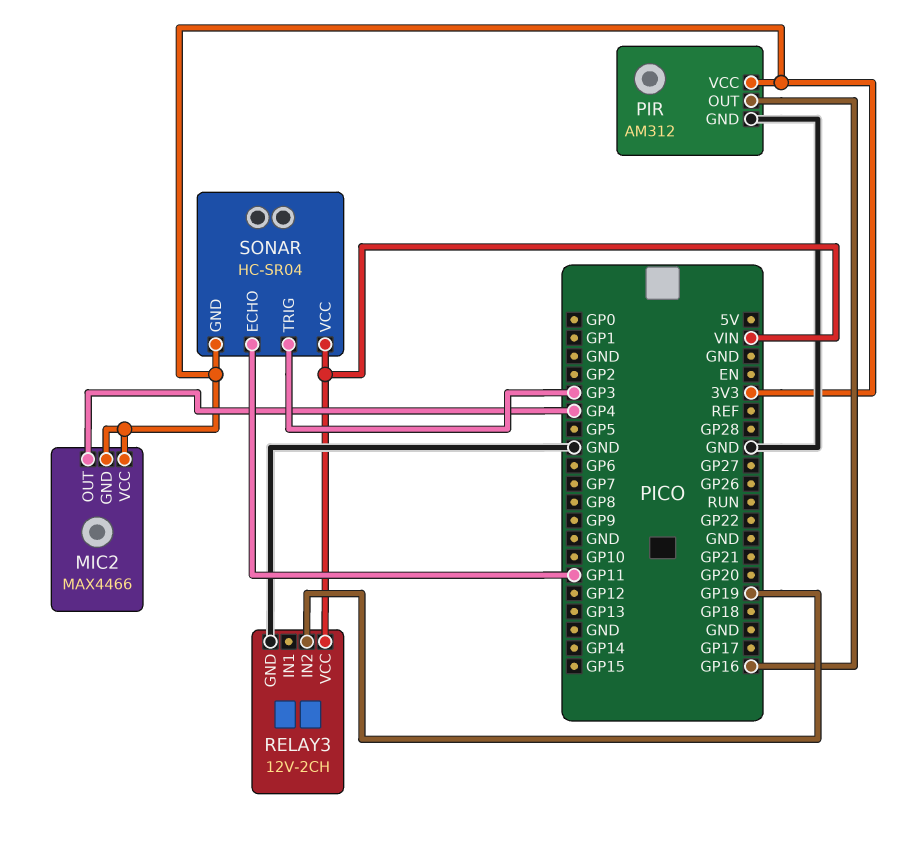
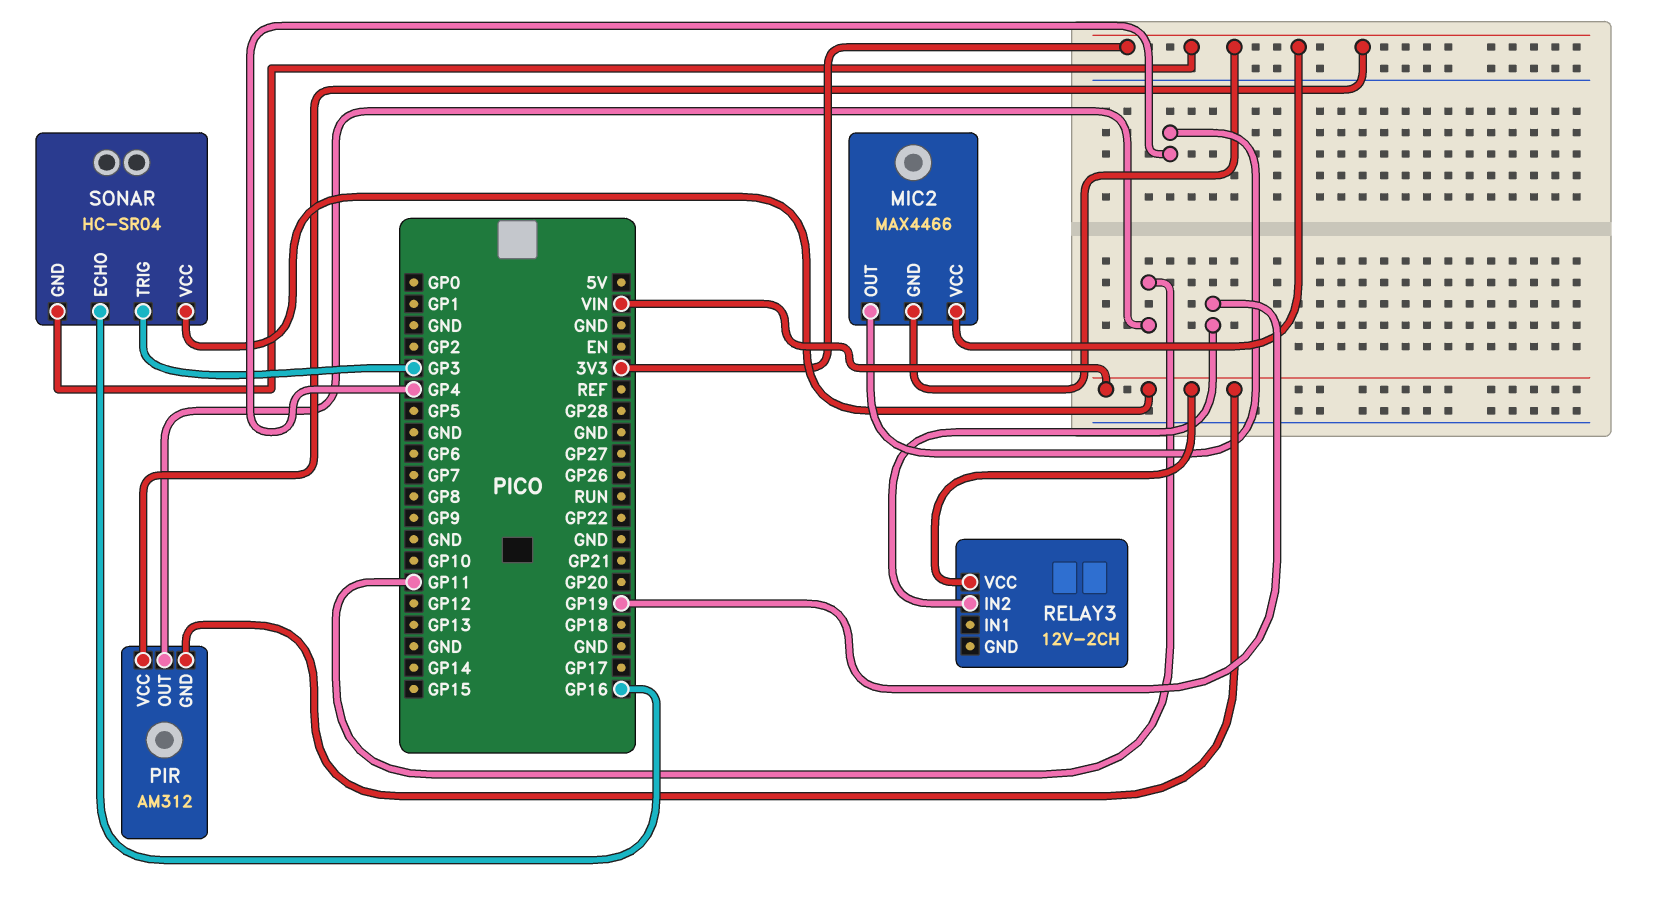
PIR pin GND: GND -> VIN
PIR pin OUT: GP16 -> GP11
RELAY3 pin GND: GND -> none
SONAR pin ECHO: GP11 -> GP16

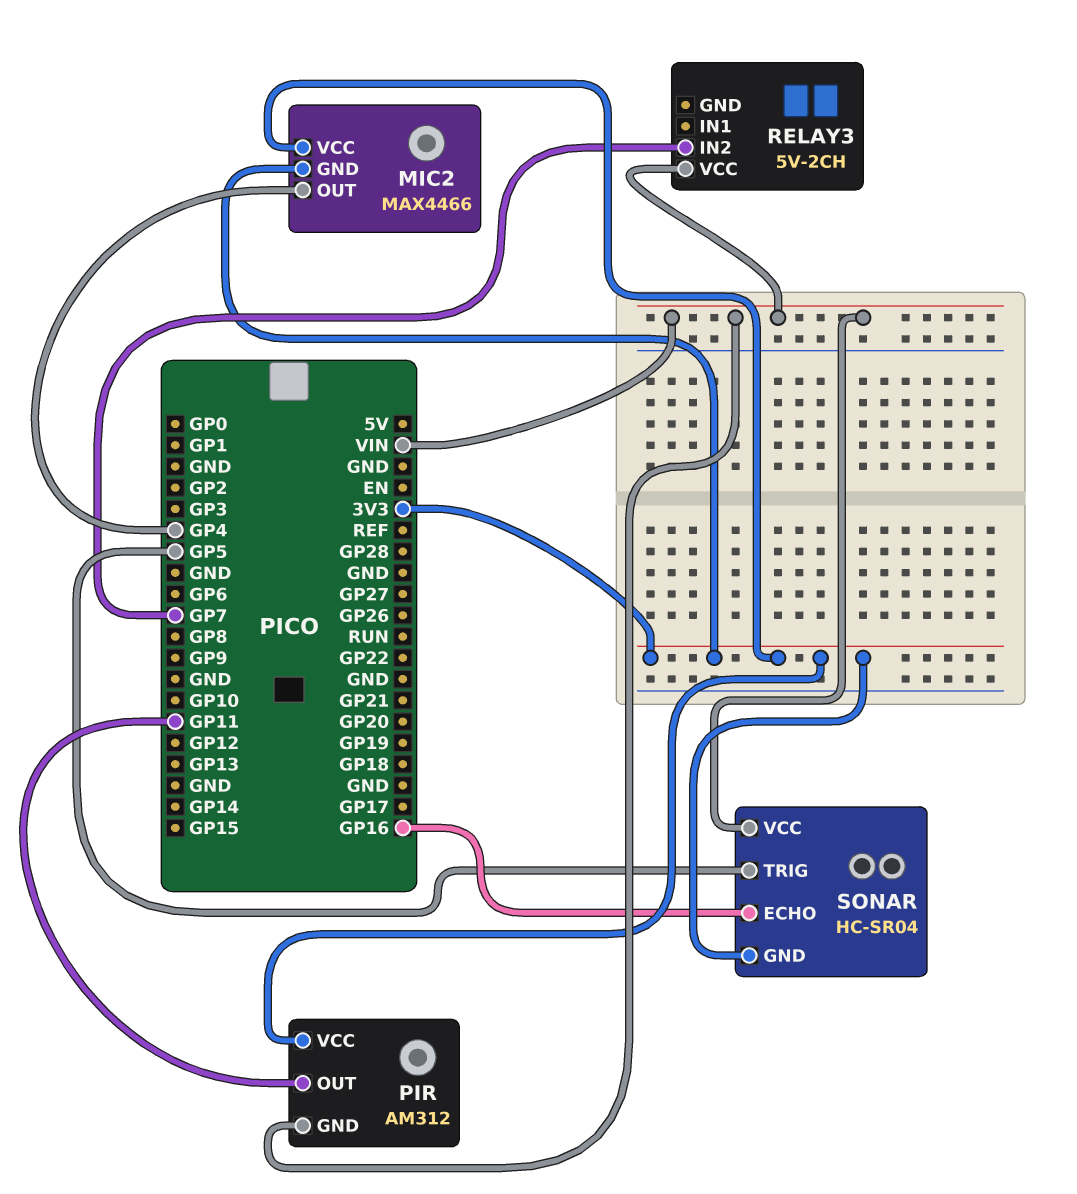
RELAY3: 12V-2CH -> 5V-2CH
RELAY3 pin IN2: GP19 -> GP7
SONAR pin TRIG: GP3 -> GP5

